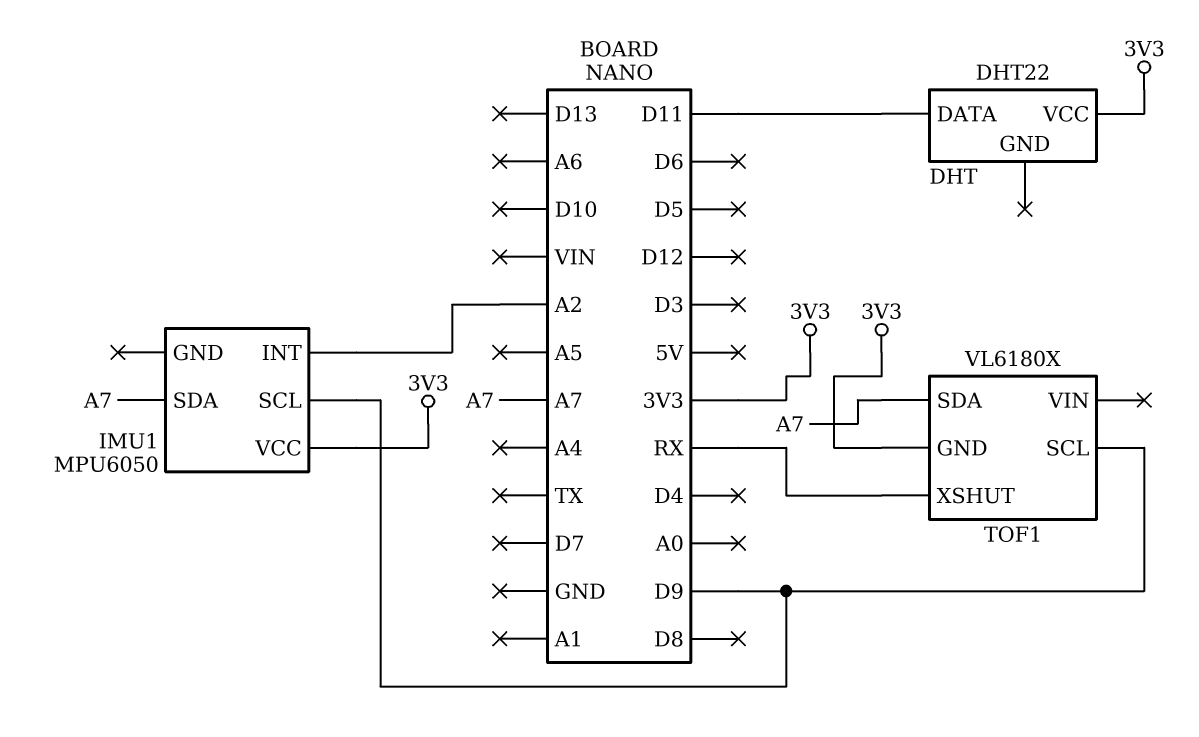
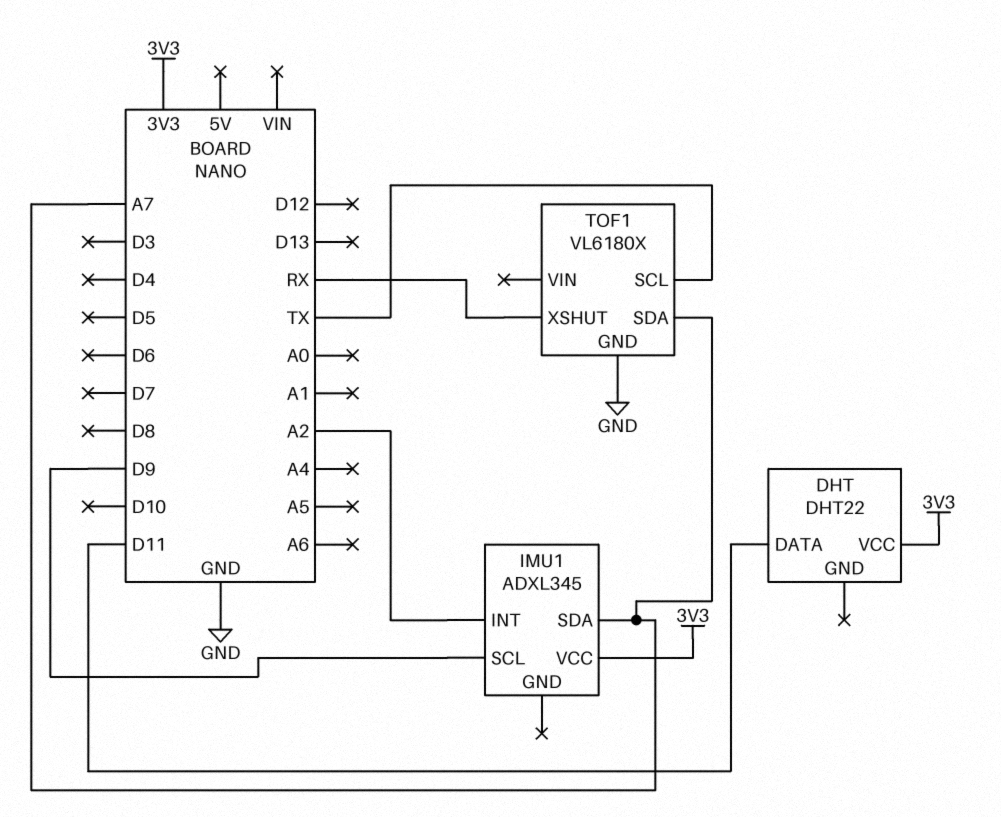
IMU1: MPU6050 -> ADXL345
TOF1 pin GND: 3V3 -> GND
TOF1 pin SCL: D9 -> TX

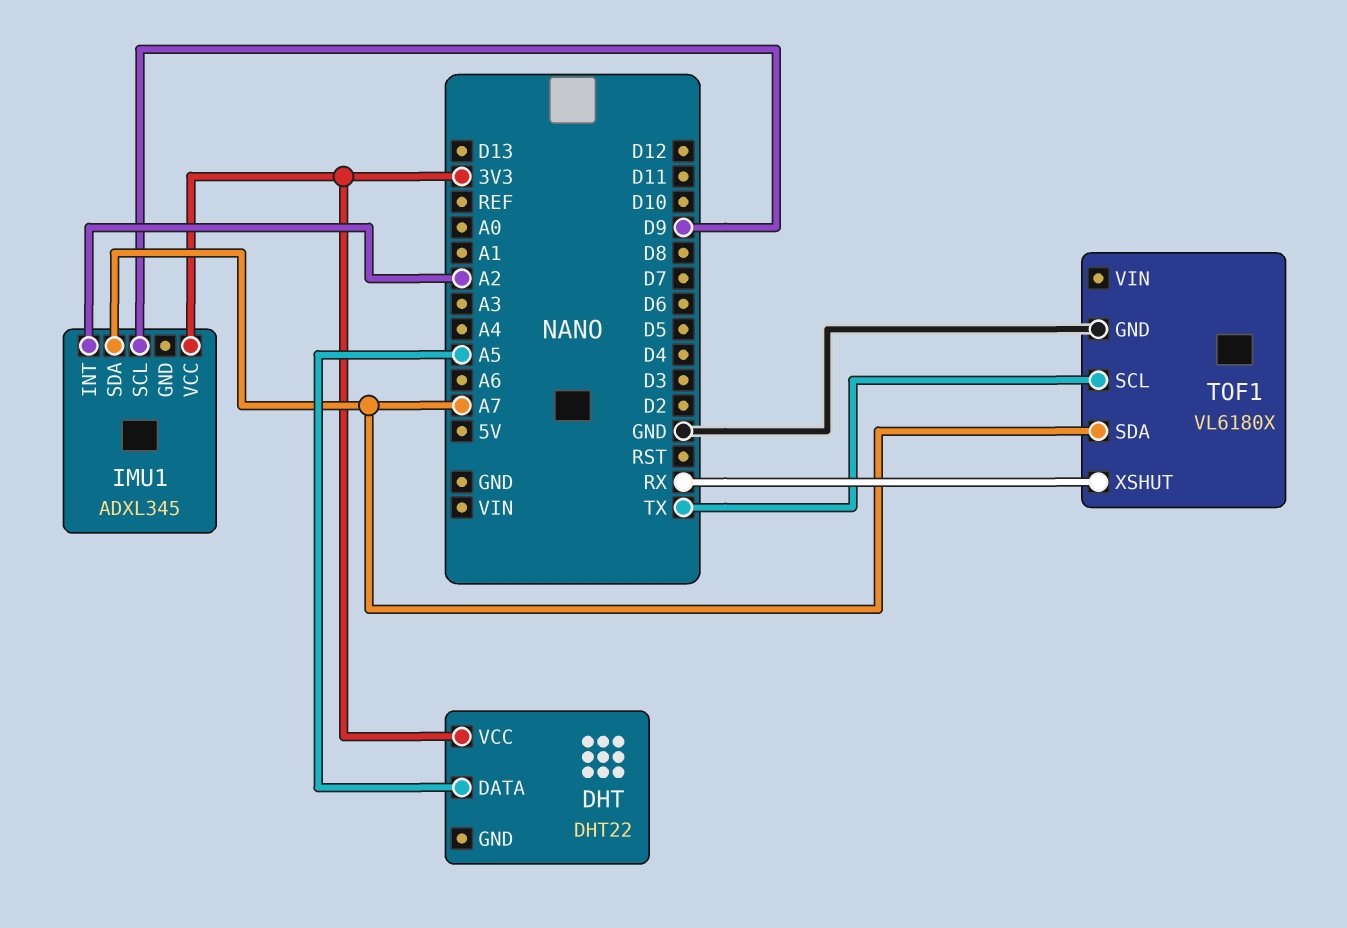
DHT pin DATA: D11 -> A5

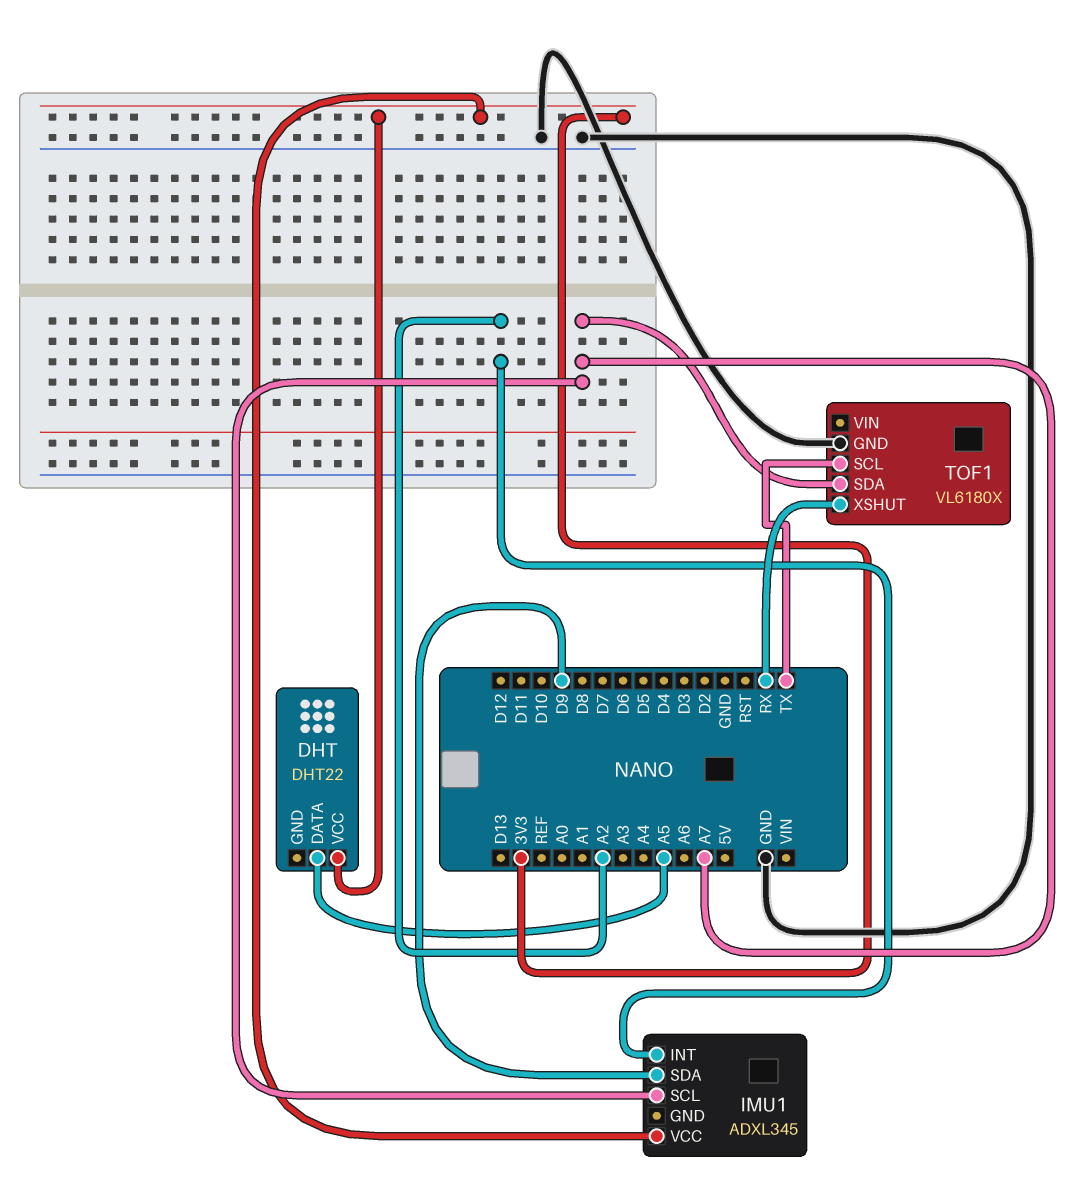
IMU1 pin SCL: D9 -> A7
IMU1 pin SDA: A7 -> D9

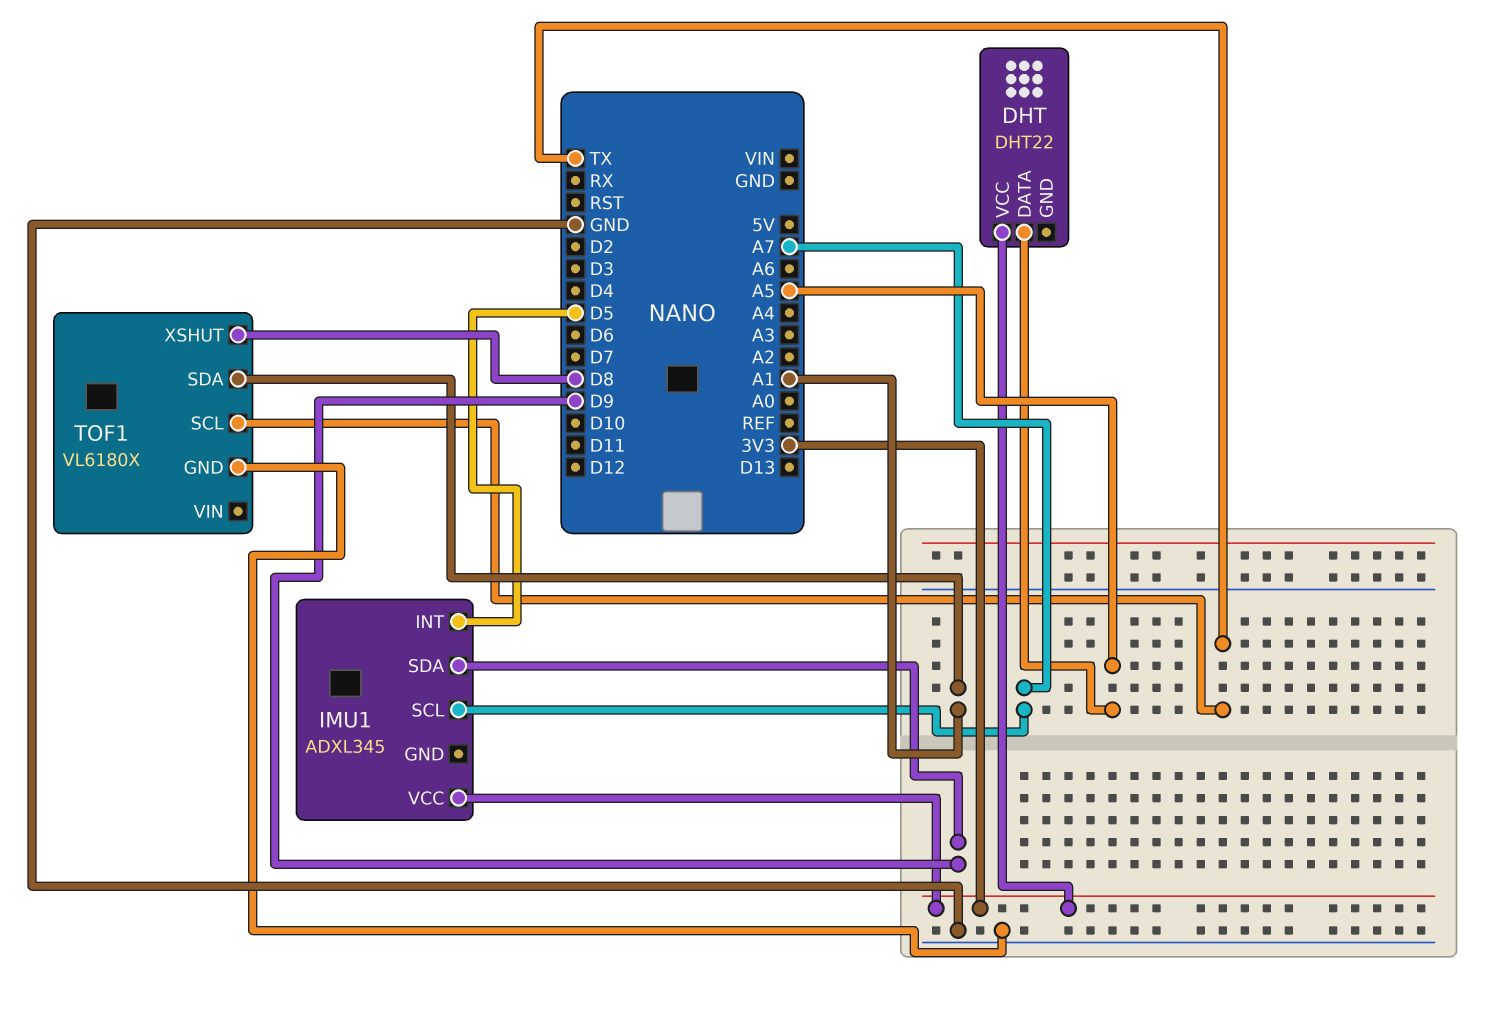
IMU1 pin INT: A2 -> D5
TOF1 pin SDA: A7 -> A1
TOF1 pin XSHUT: RX -> D8

